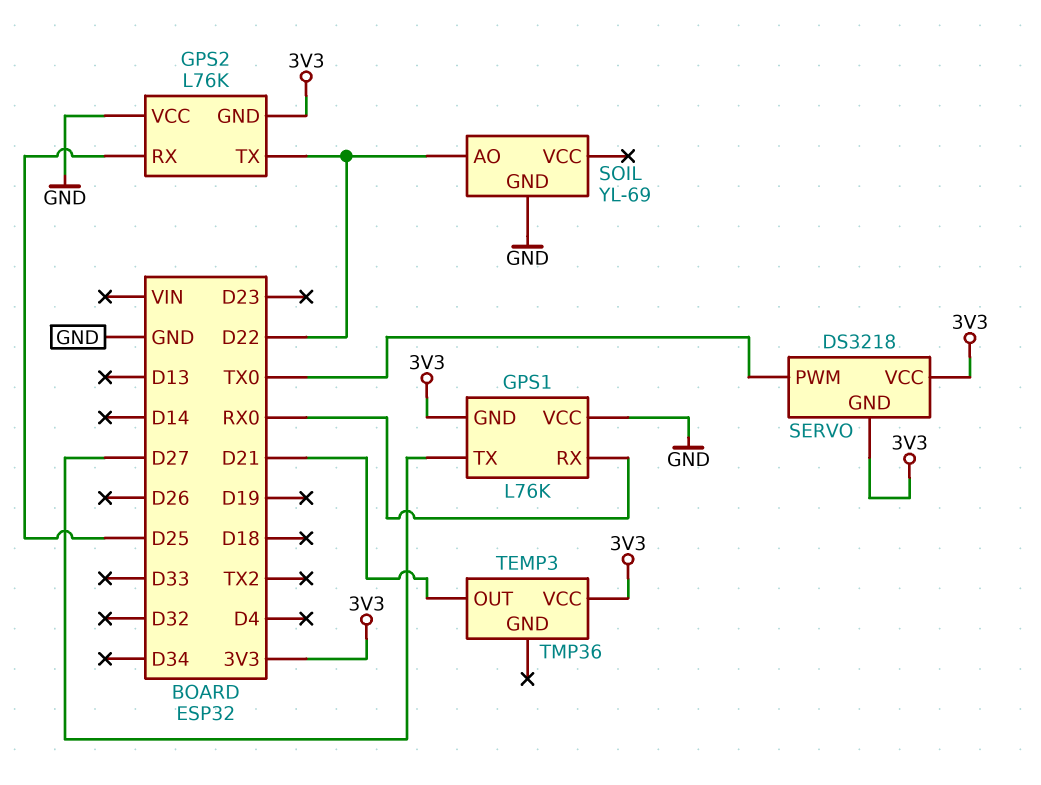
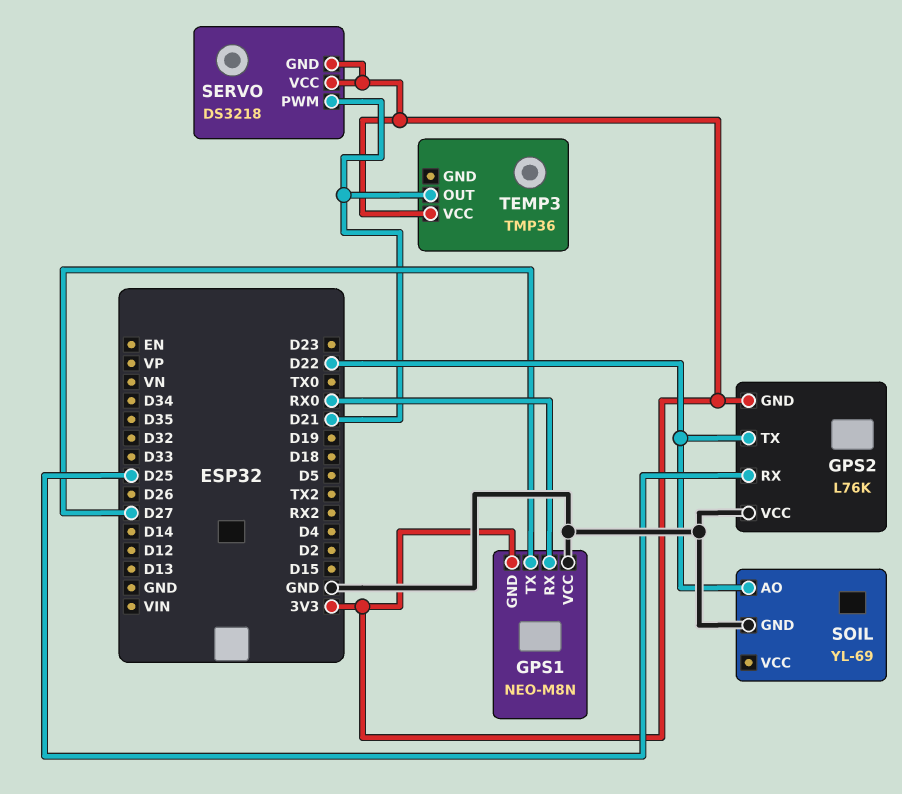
GPS1: L76K -> NEO-M8N
SERVO pin PWM: TX0 -> D21

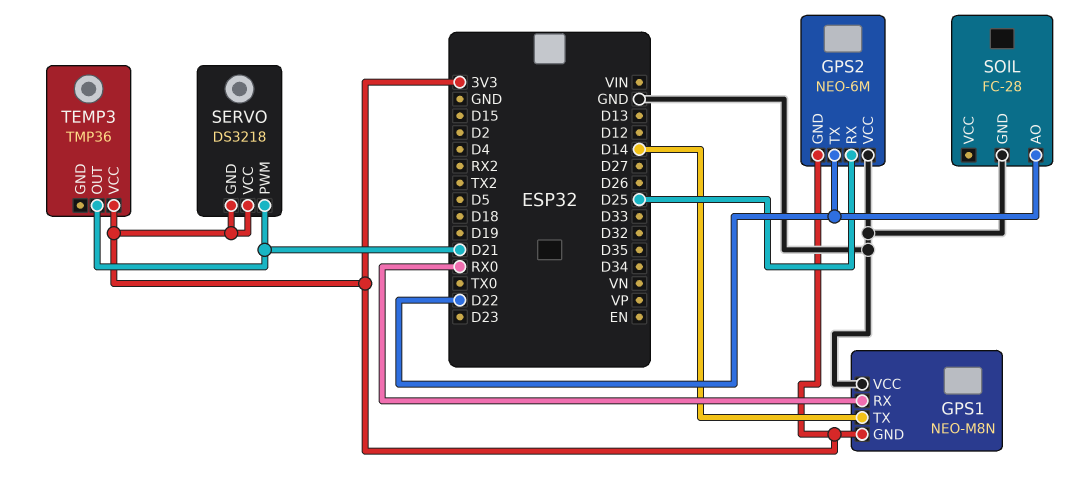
GPS1 pin TX: D27 -> D14
GPS2: L76K -> NEO-6M
SOIL: YL-69 -> FC-28

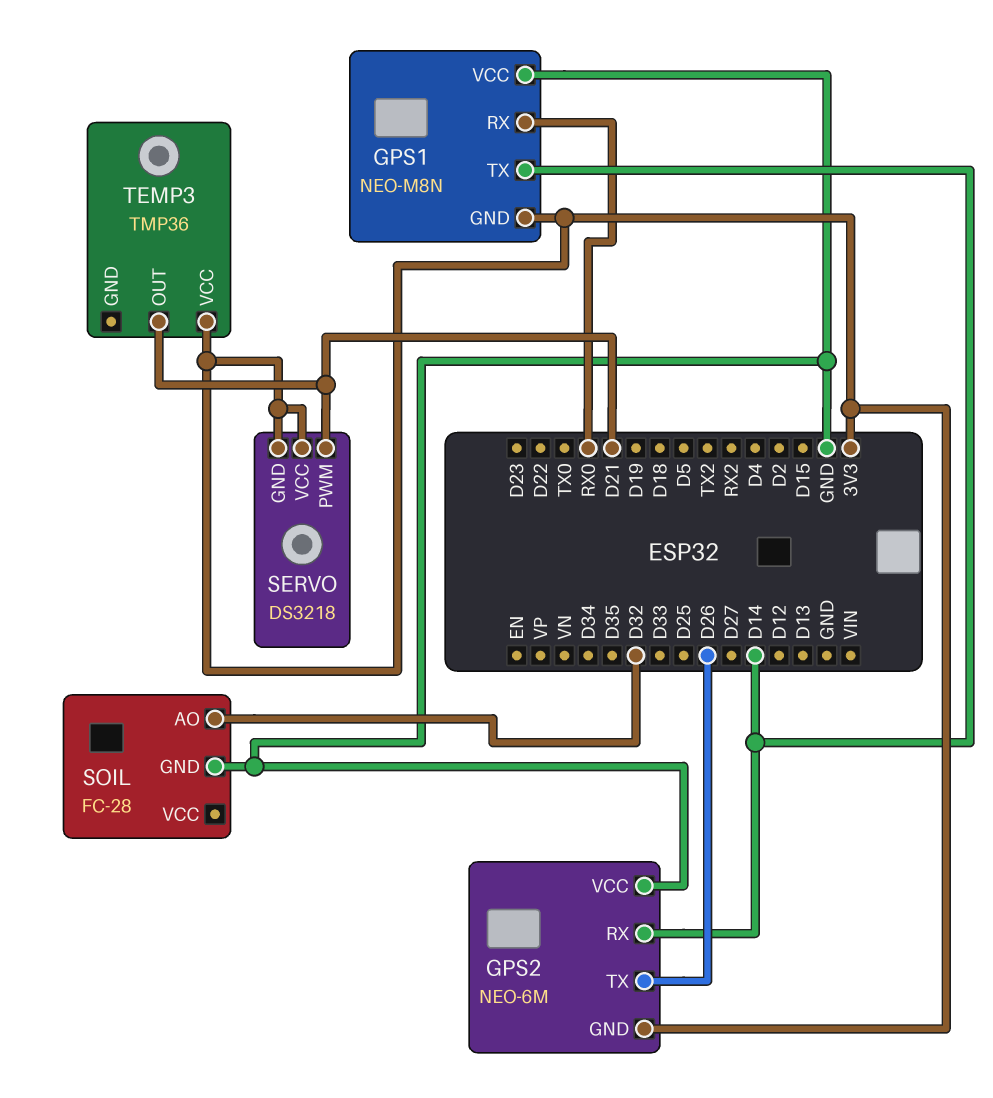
GPS2 pin RX: D25 -> D14
GPS2 pin TX: D22 -> D26
SOIL pin AO: D22 -> D32

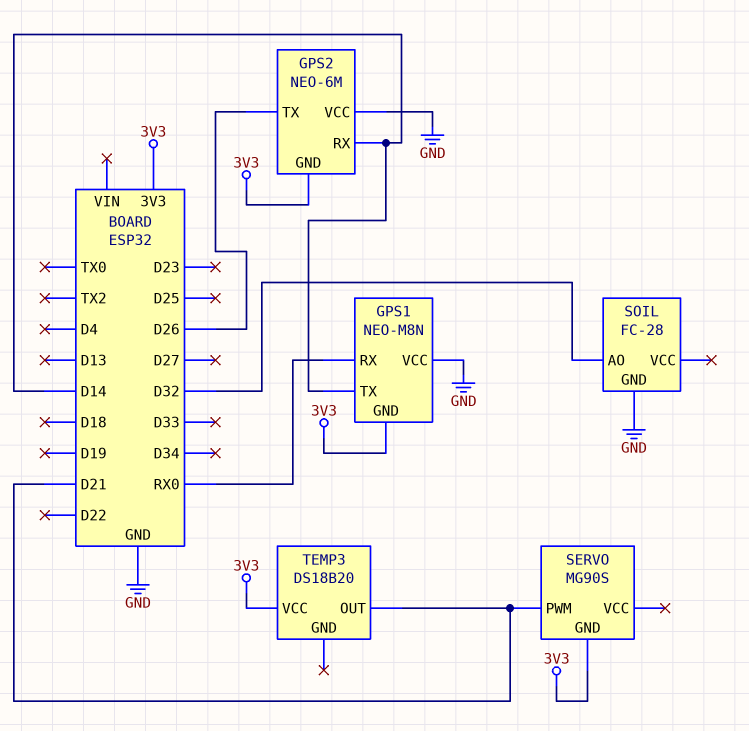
SERVO: DS3218 -> MG90S
SERVO pin VCC: 3V3 -> none
TEMP3: TMP36 -> DS18B20

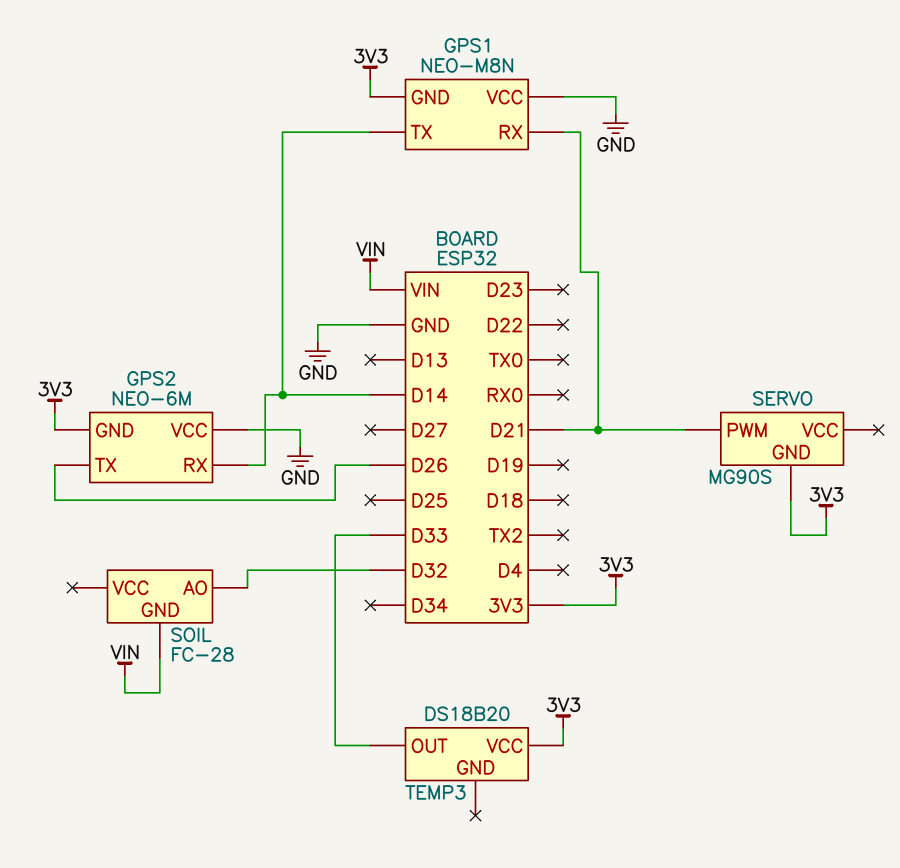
GPS1 pin RX: RX0 -> D21
SOIL pin GND: GND -> VIN
TEMP3 pin OUT: D21 -> D33

